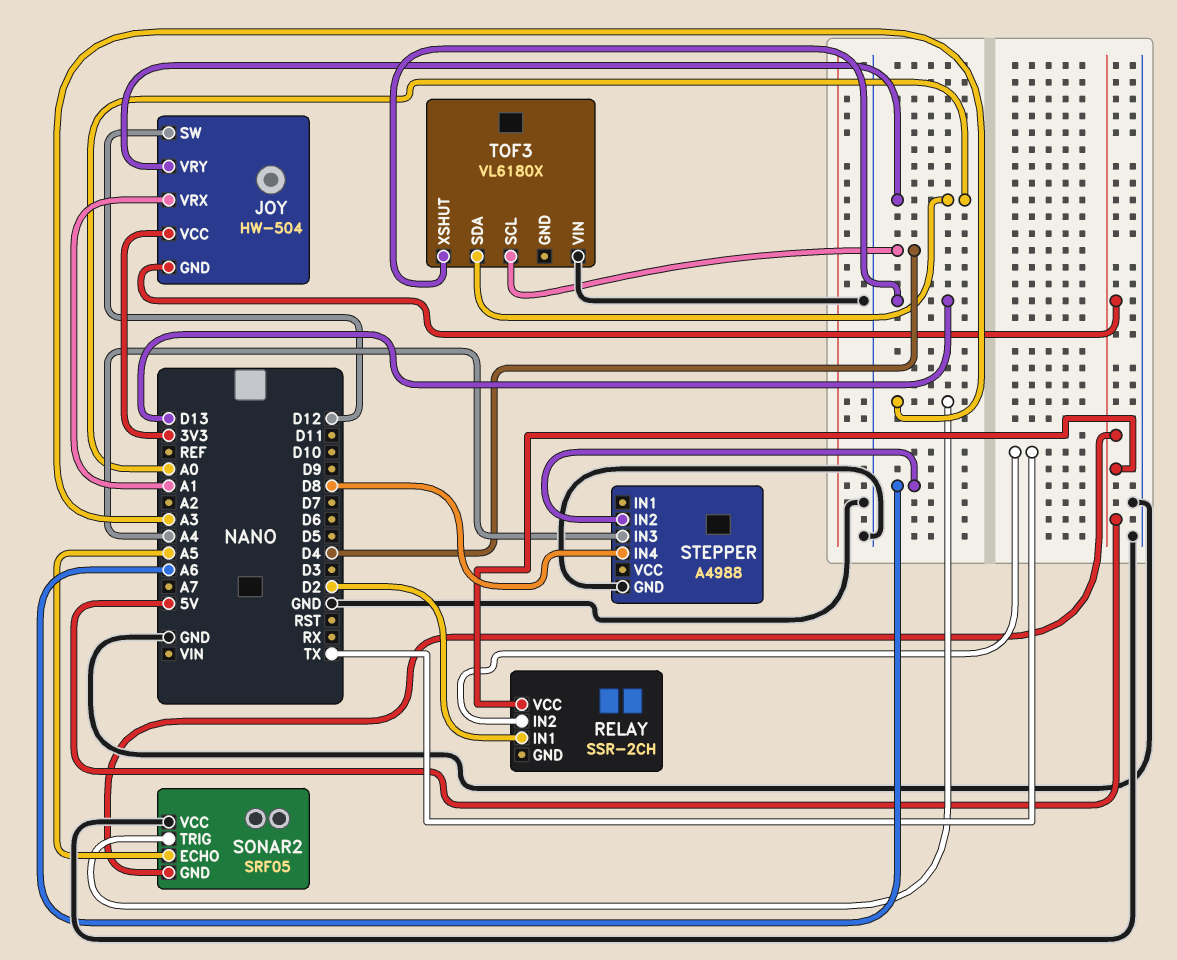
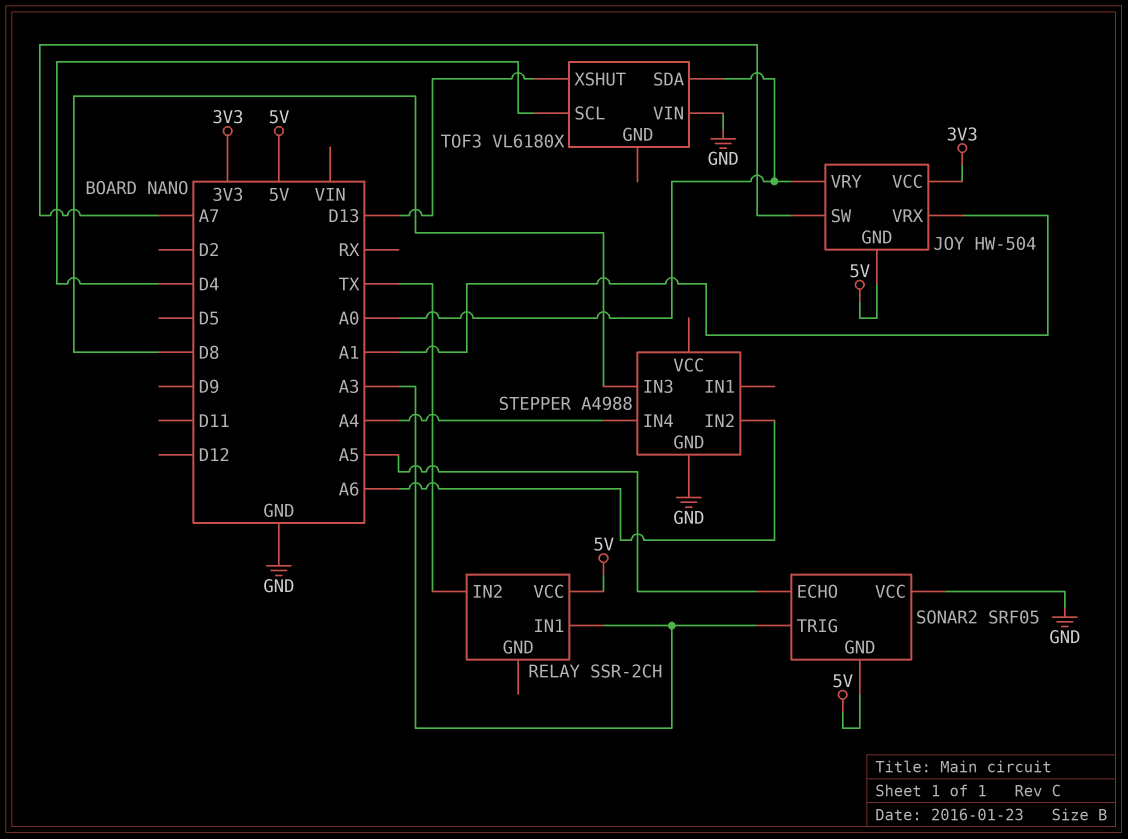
JOY pin SW: D12 -> A7
RELAY pin IN1: D2 -> A3
STEPPER pin IN3: A4 -> D8
STEPPER pin IN4: D8 -> A4

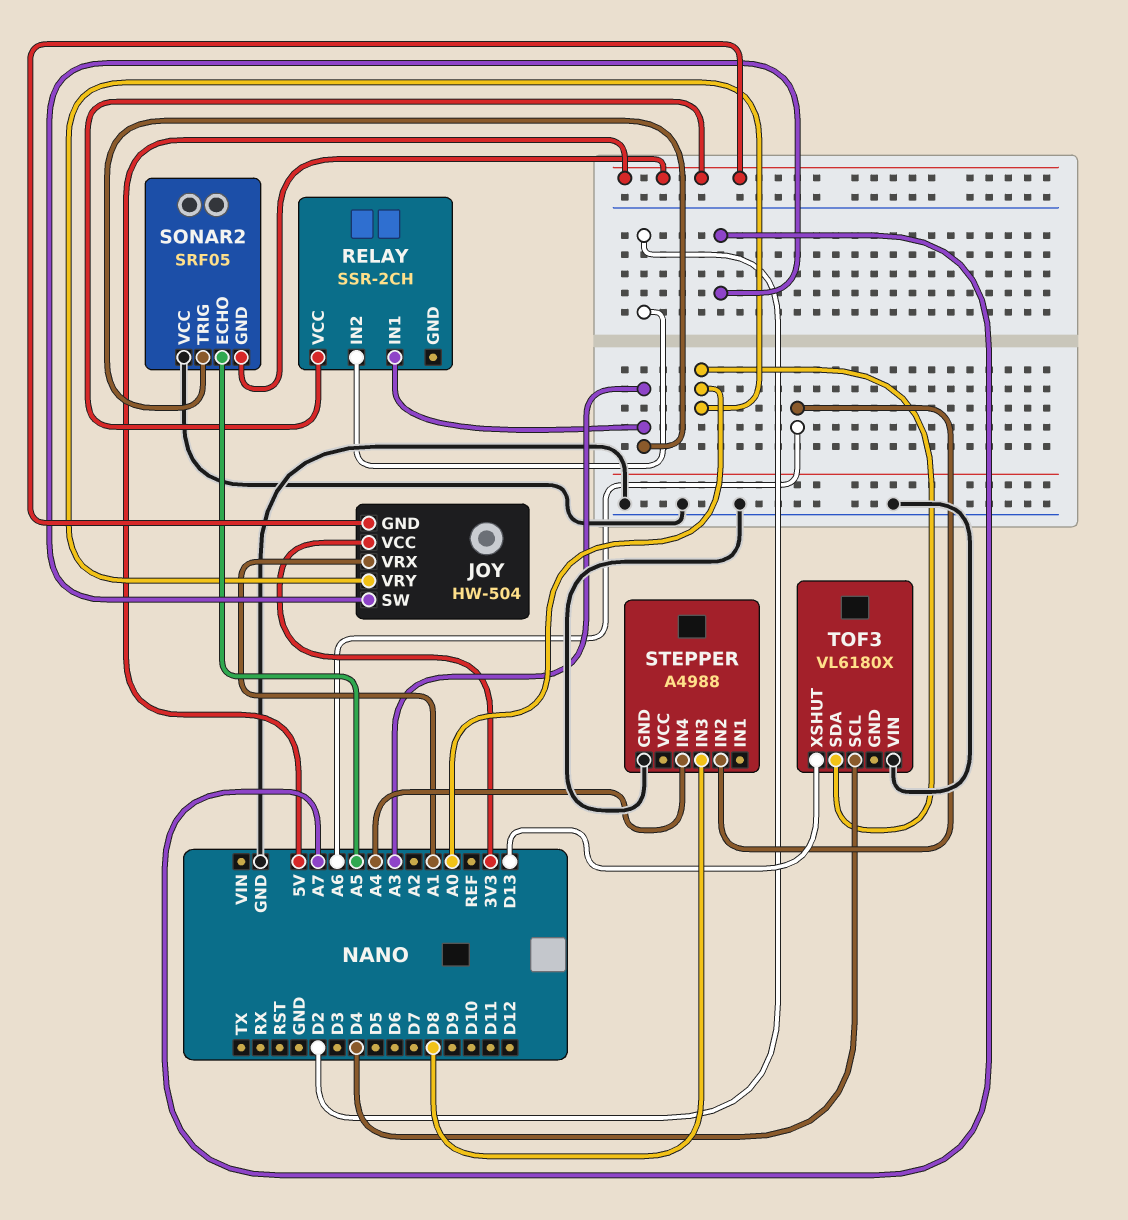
RELAY pin IN2: TX -> D2

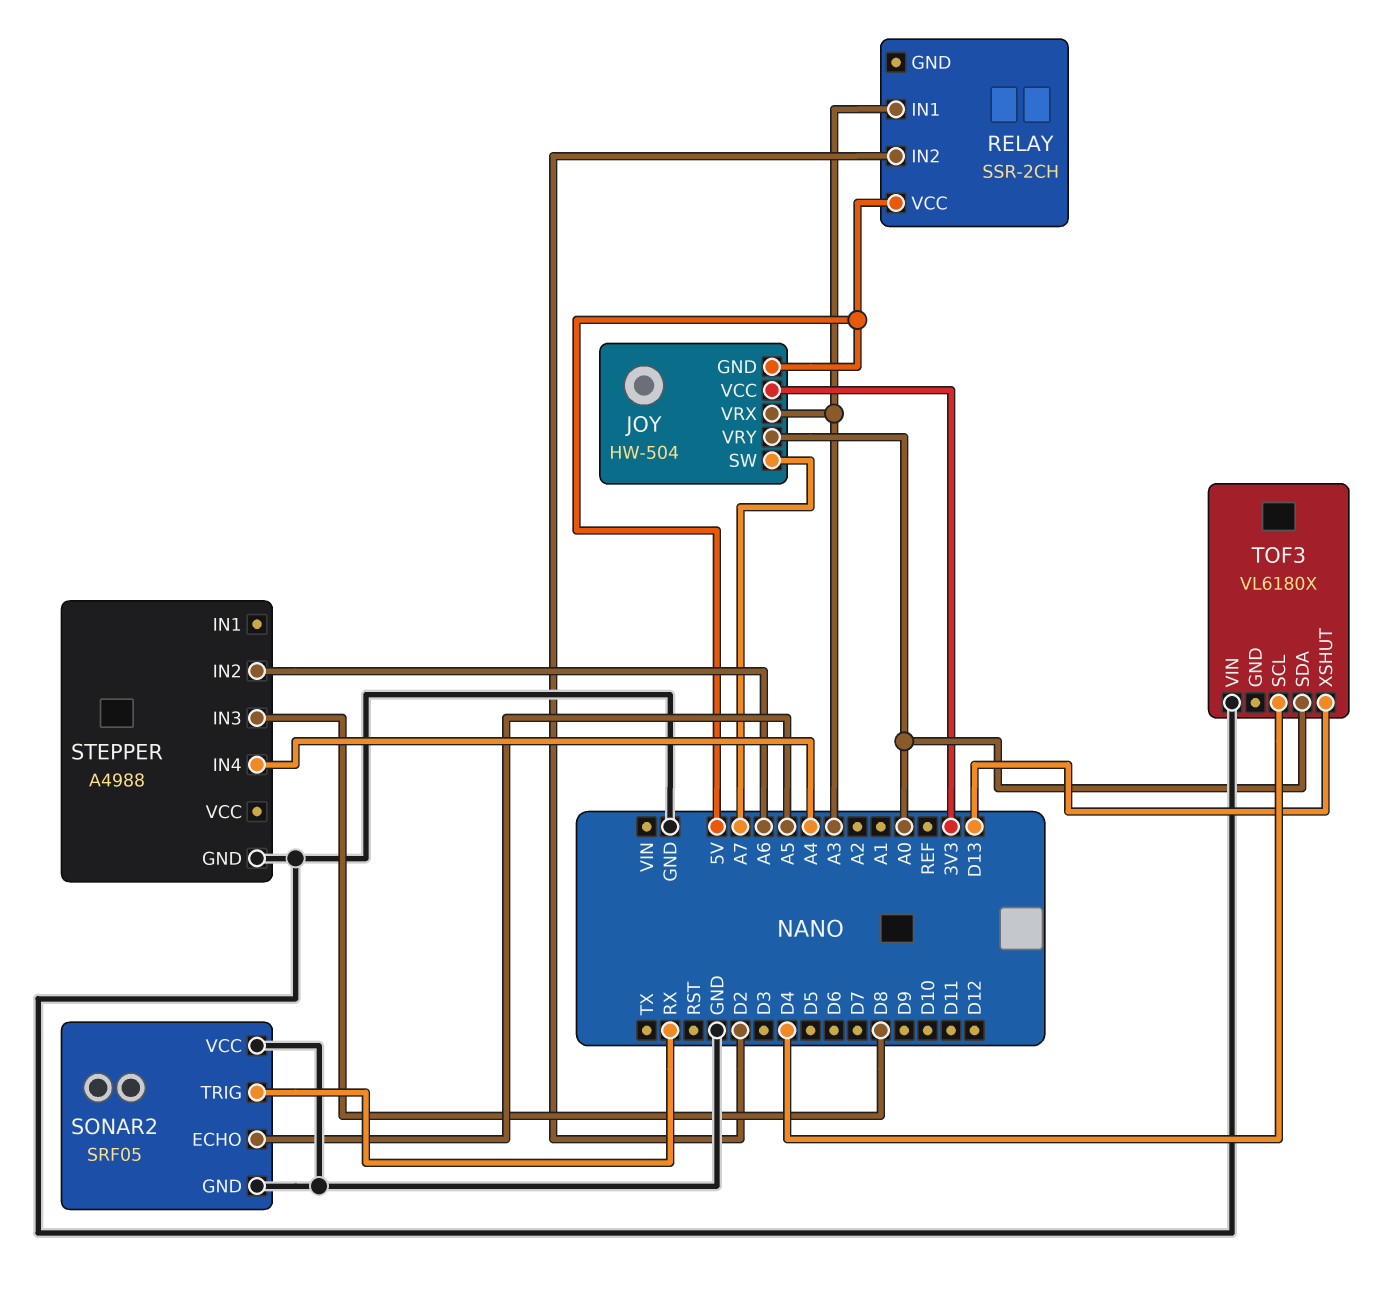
JOY pin VRX: A1 -> A3
SONAR2 pin GND: 5V -> GND
SONAR2 pin TRIG: A3 -> RX

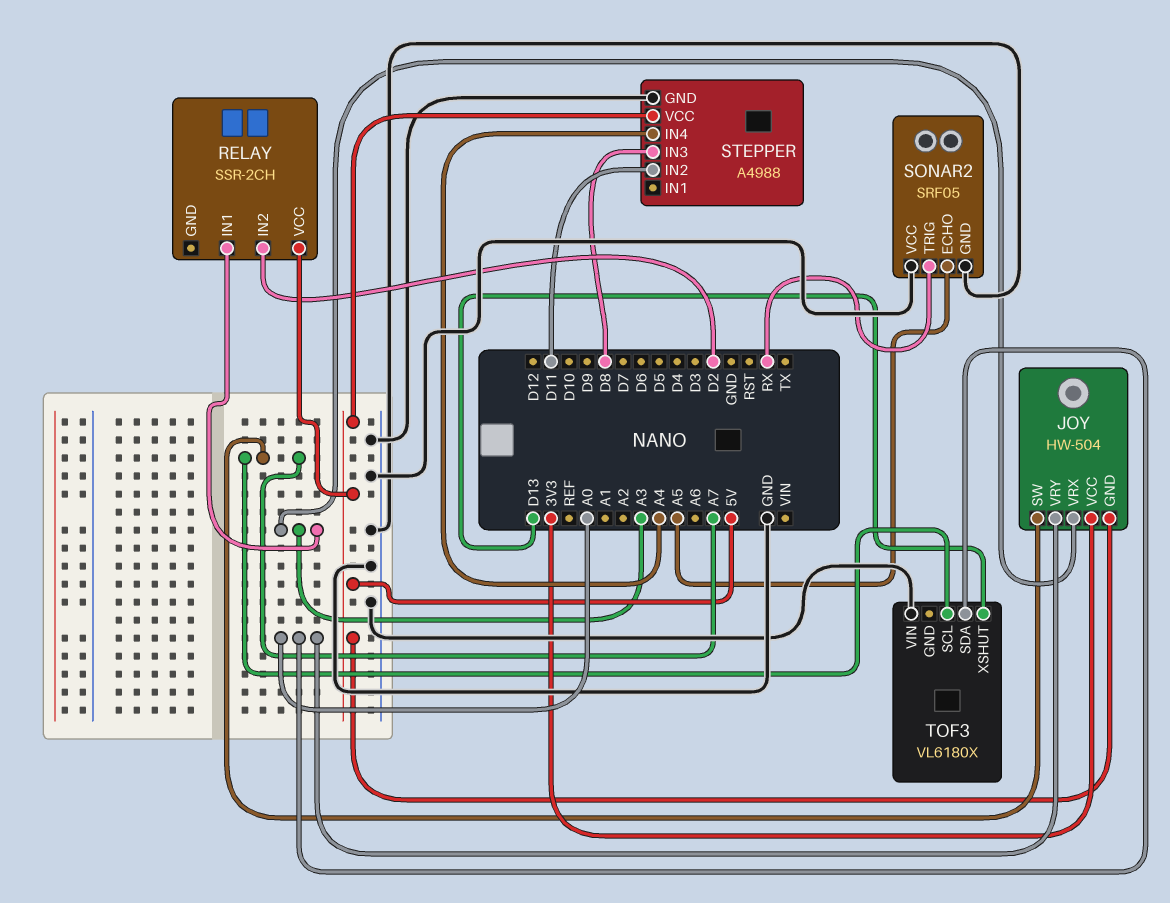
STEPPER pin IN2: A6 -> D11
STEPPER pin VCC: none -> 5V
TOF3 pin SCL: D4 -> A7

